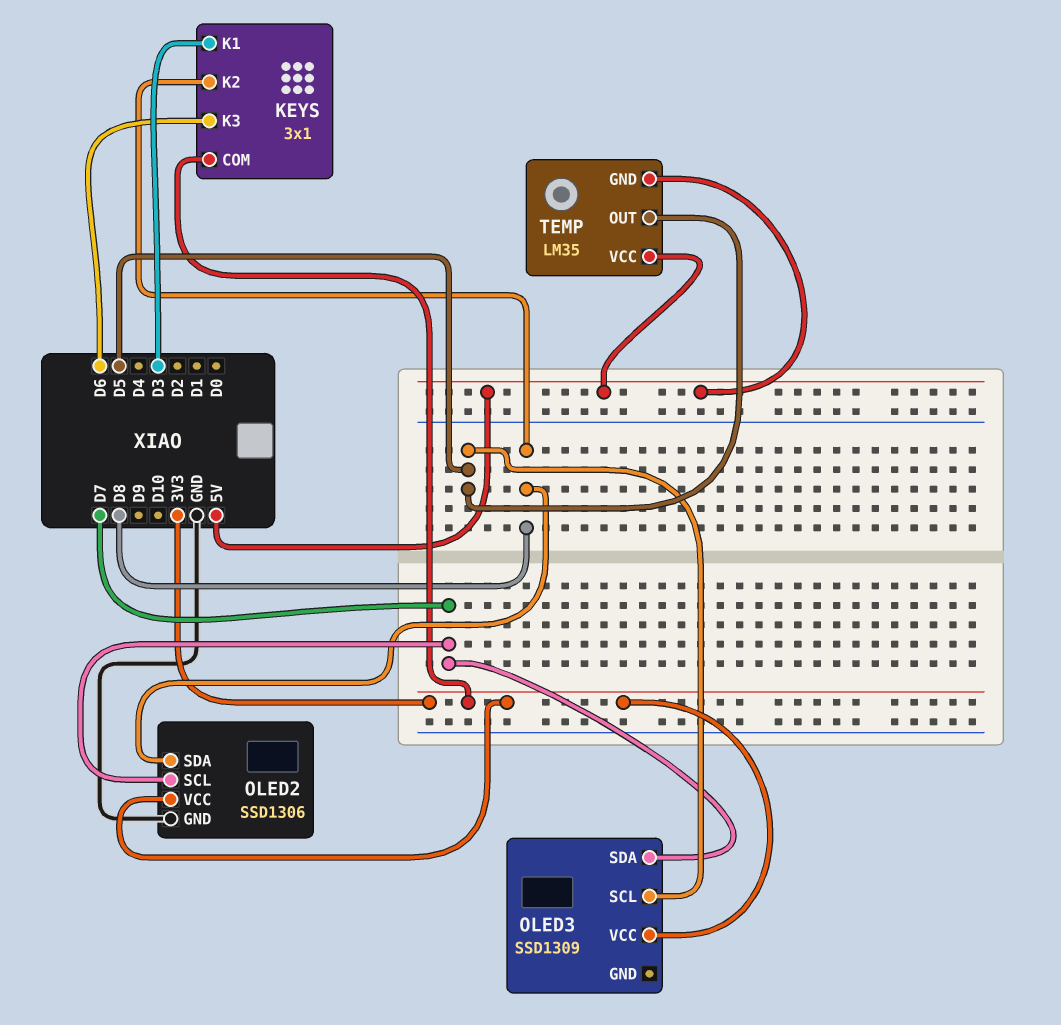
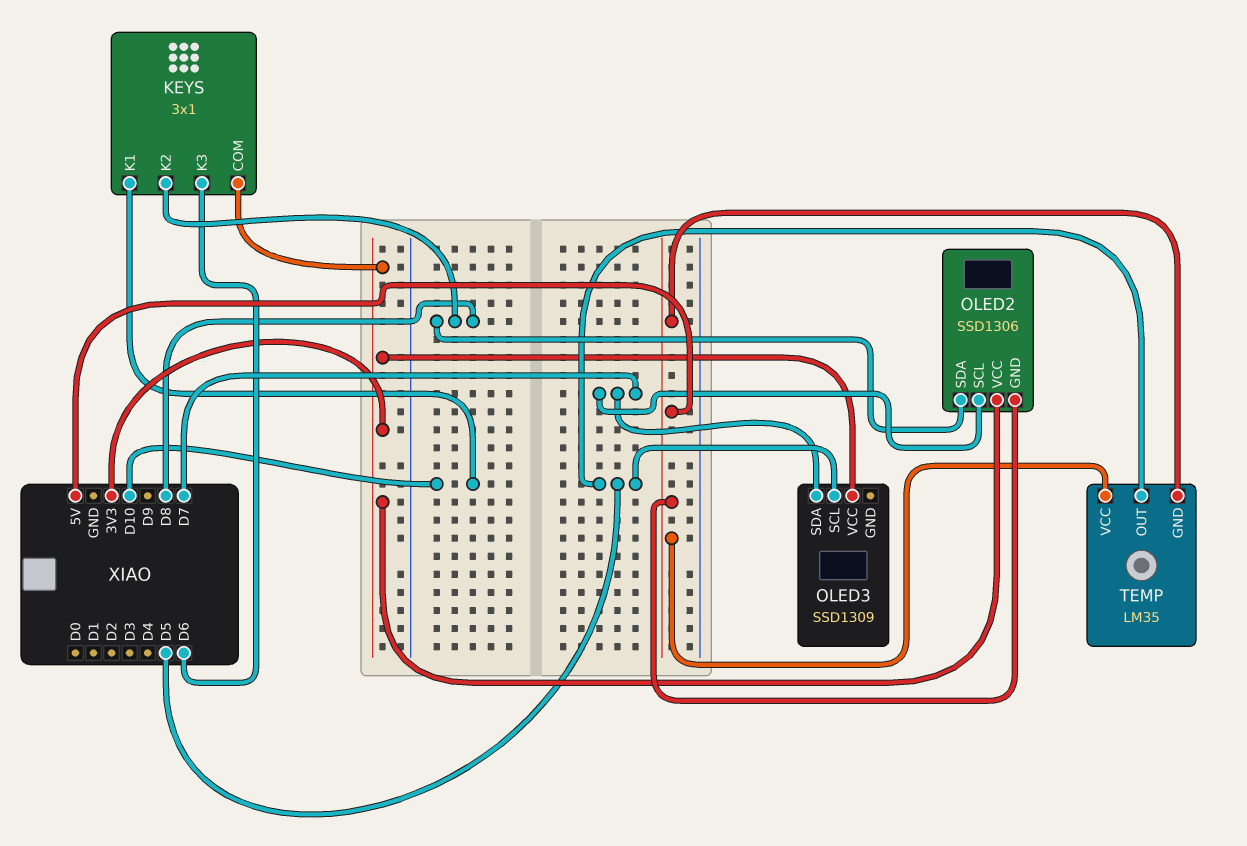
KEYS pin K1: D3 -> D10
OLED2 pin GND: GND -> 5V

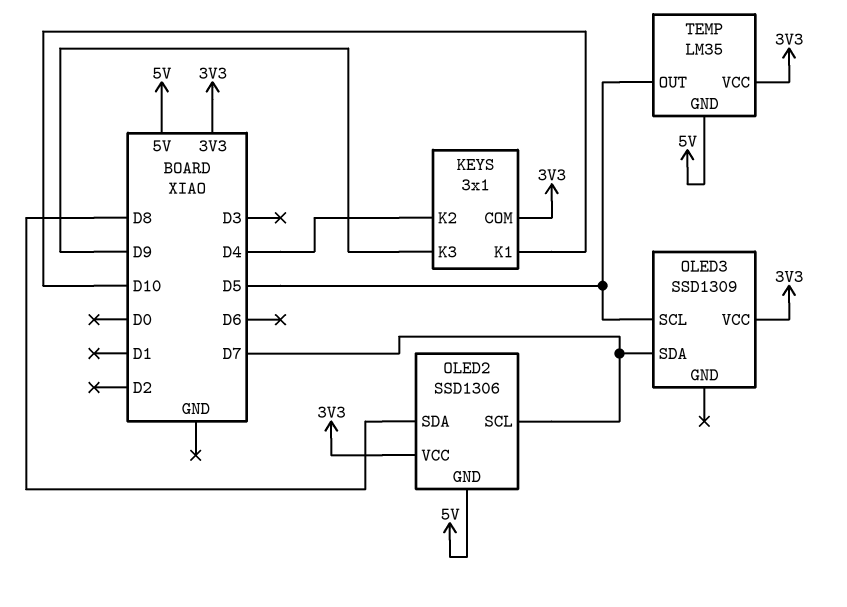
KEYS pin K2: D8 -> D4
KEYS pin K3: D6 -> D9
TEMP pin VCC: 5V -> 3V3

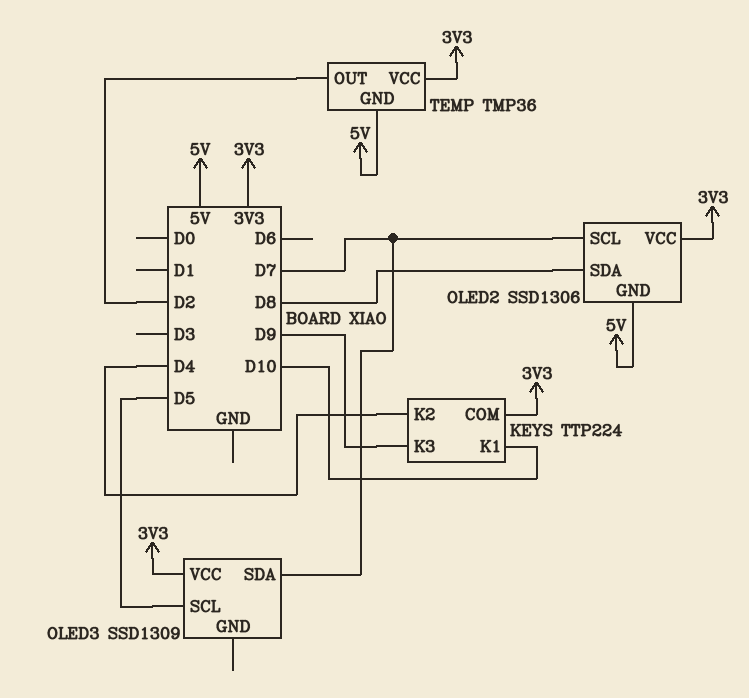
KEYS: 3x1 -> TTP224
TEMP: LM35 -> TMP36
TEMP pin OUT: D5 -> D2

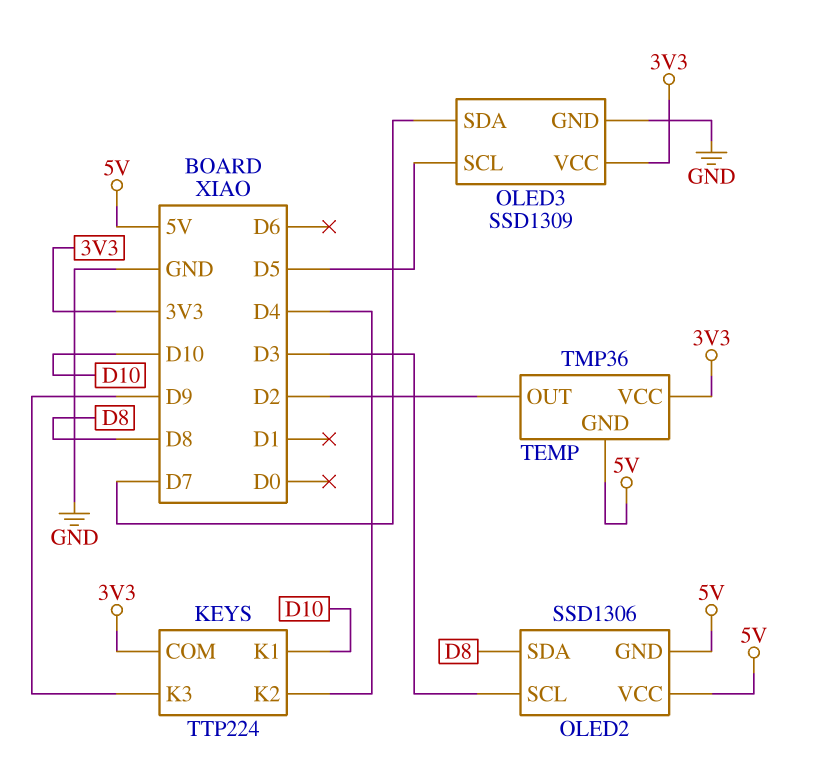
OLED2 pin SCL: D7 -> D3
OLED2 pin VCC: 3V3 -> 5V
OLED3 pin GND: none -> GND

